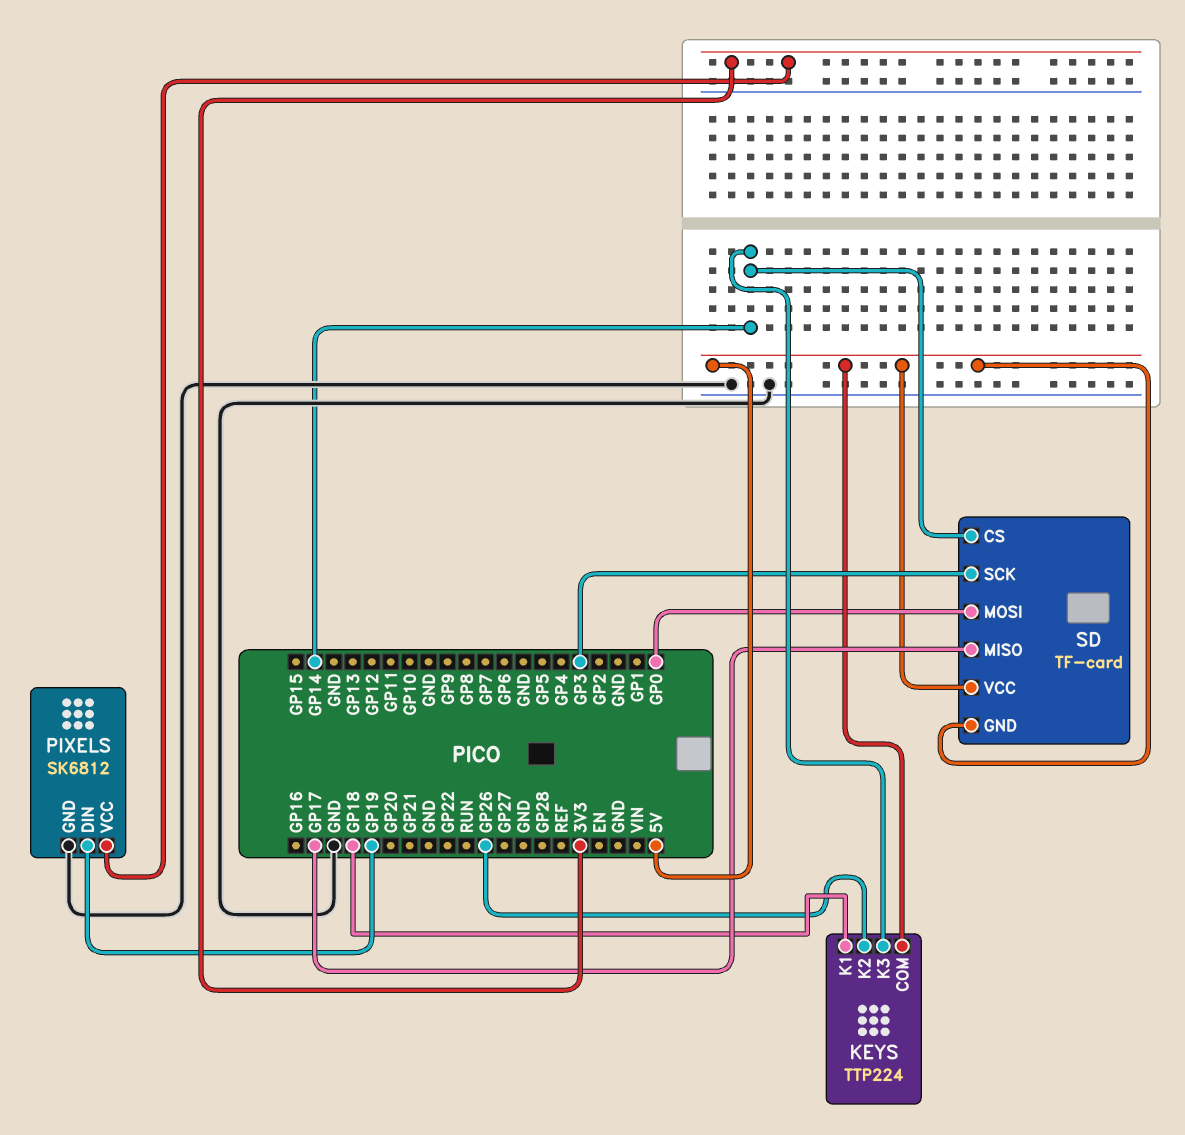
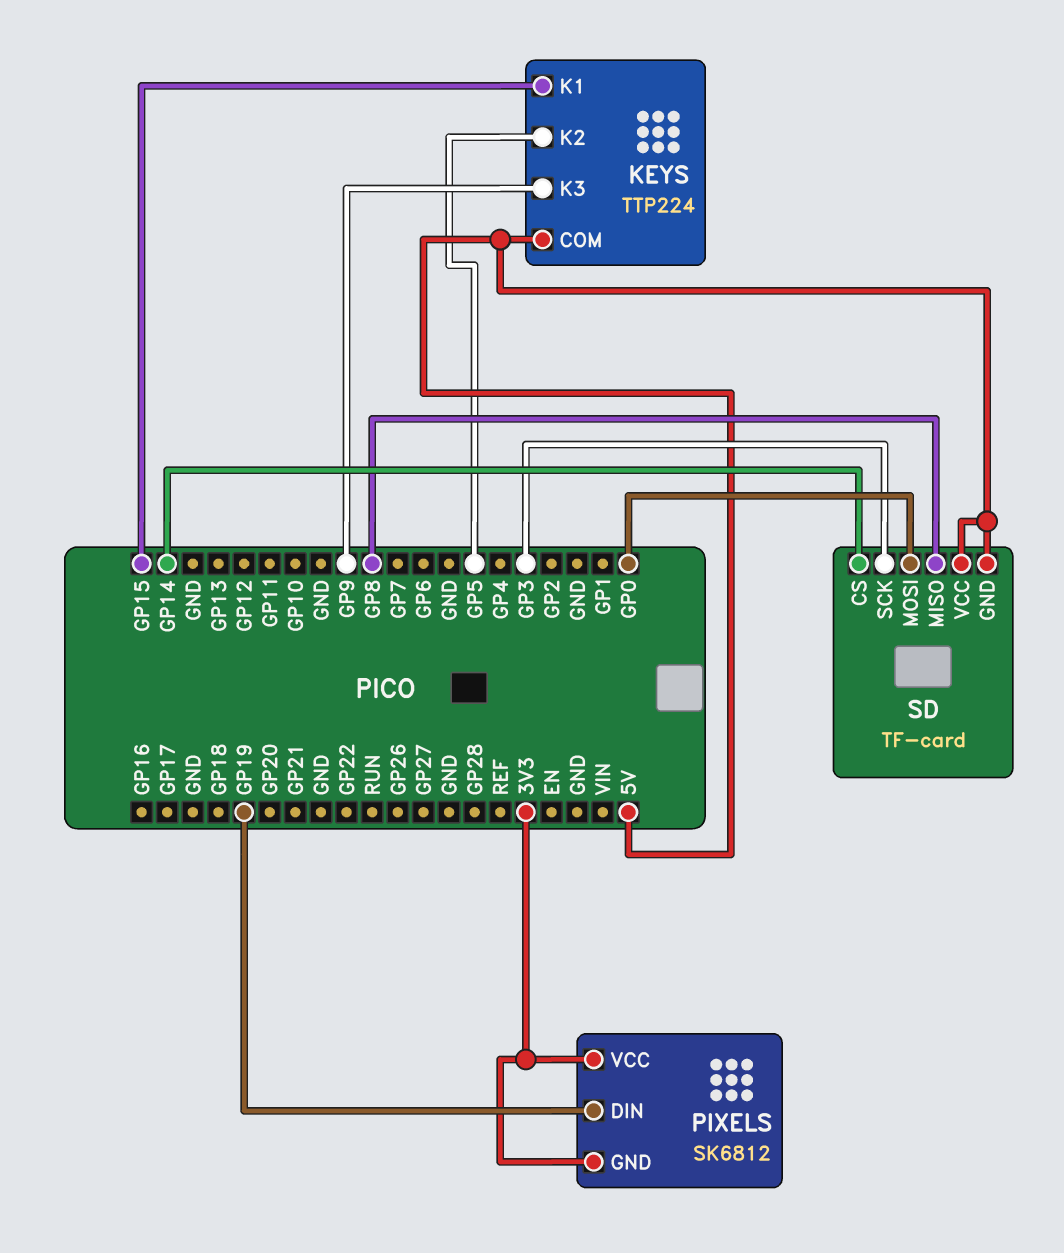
KEYS pin K1: GP18 -> GP15
KEYS pin K2: GP26 -> GP5
KEYS pin K3: GP14 -> GP9
PIXELS pin GND: GND -> 3V3
SD pin MISO: GP17 -> GP8

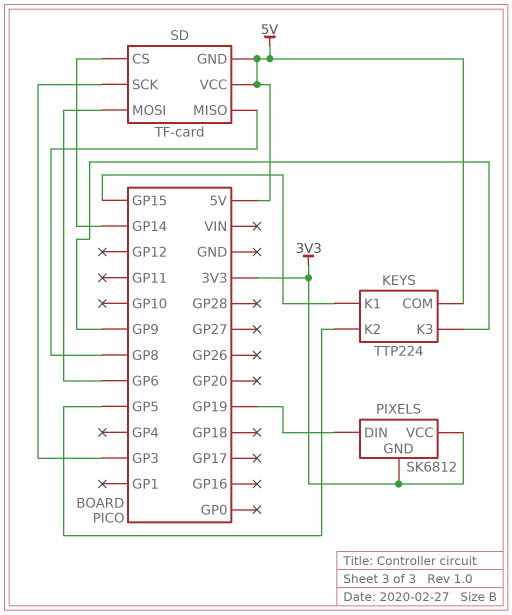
SD pin MOSI: GP0 -> GP6

